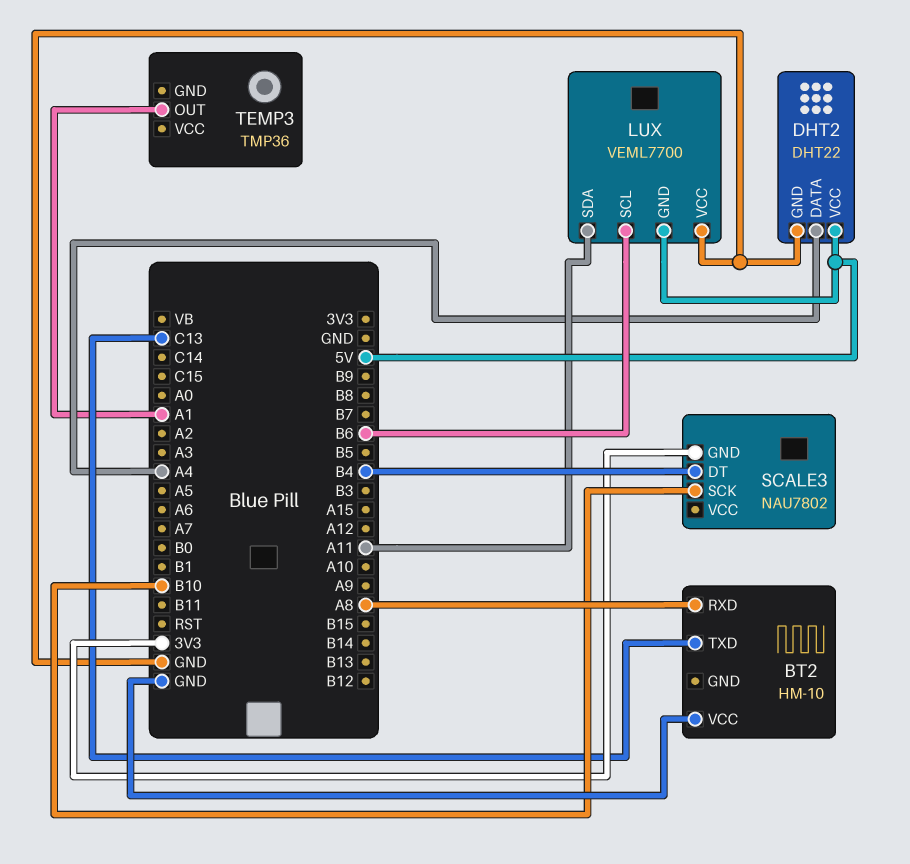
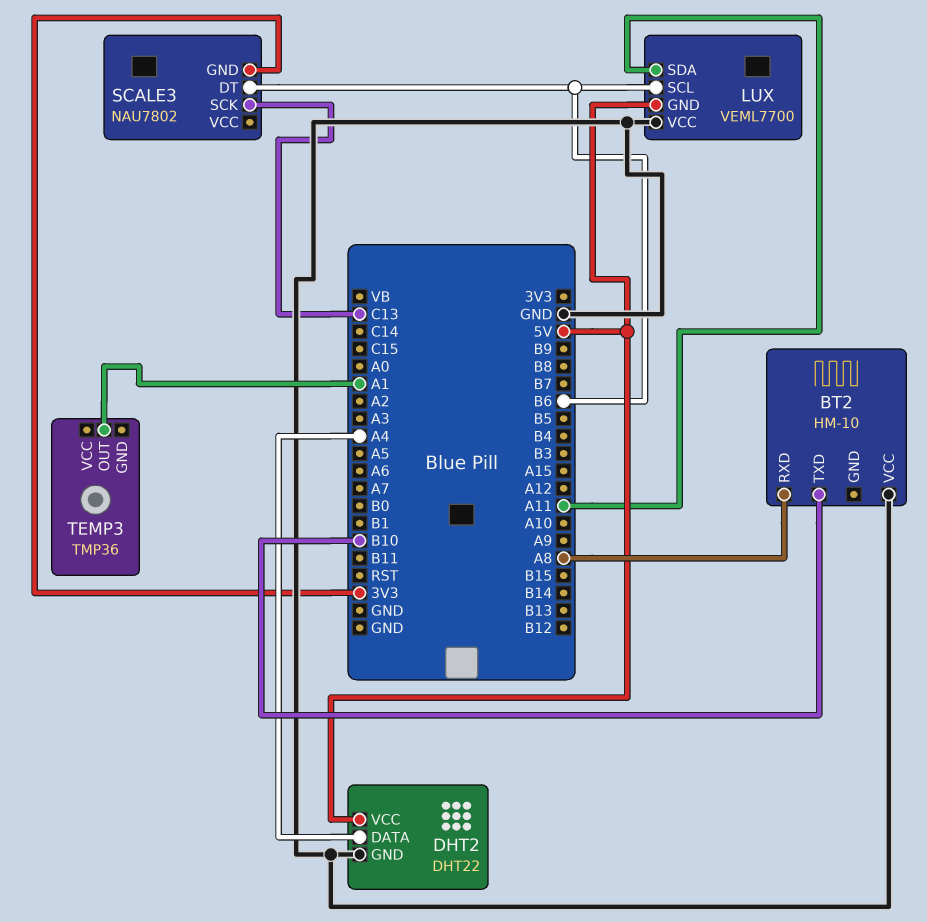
BT2 pin TXD: C13 -> B10
SCALE3 pin DT: B4 -> B6
SCALE3 pin SCK: B10 -> C13

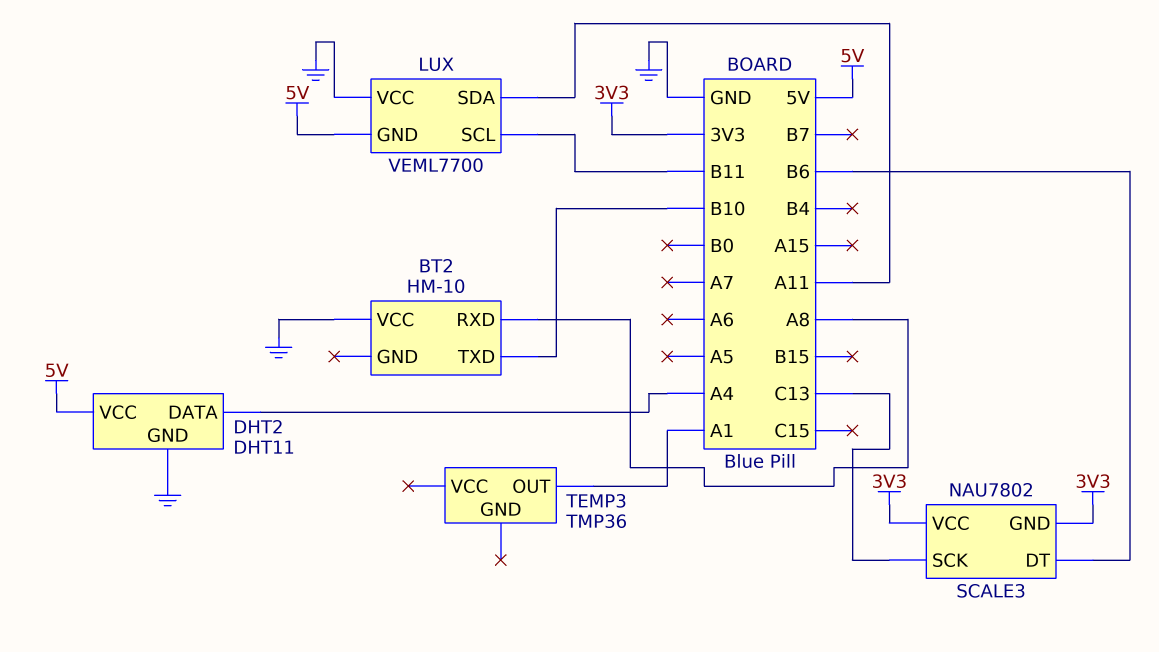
DHT2: DHT22 -> DHT11
LUX pin SCL: B6 -> B11
SCALE3 pin VCC: none -> 3V3

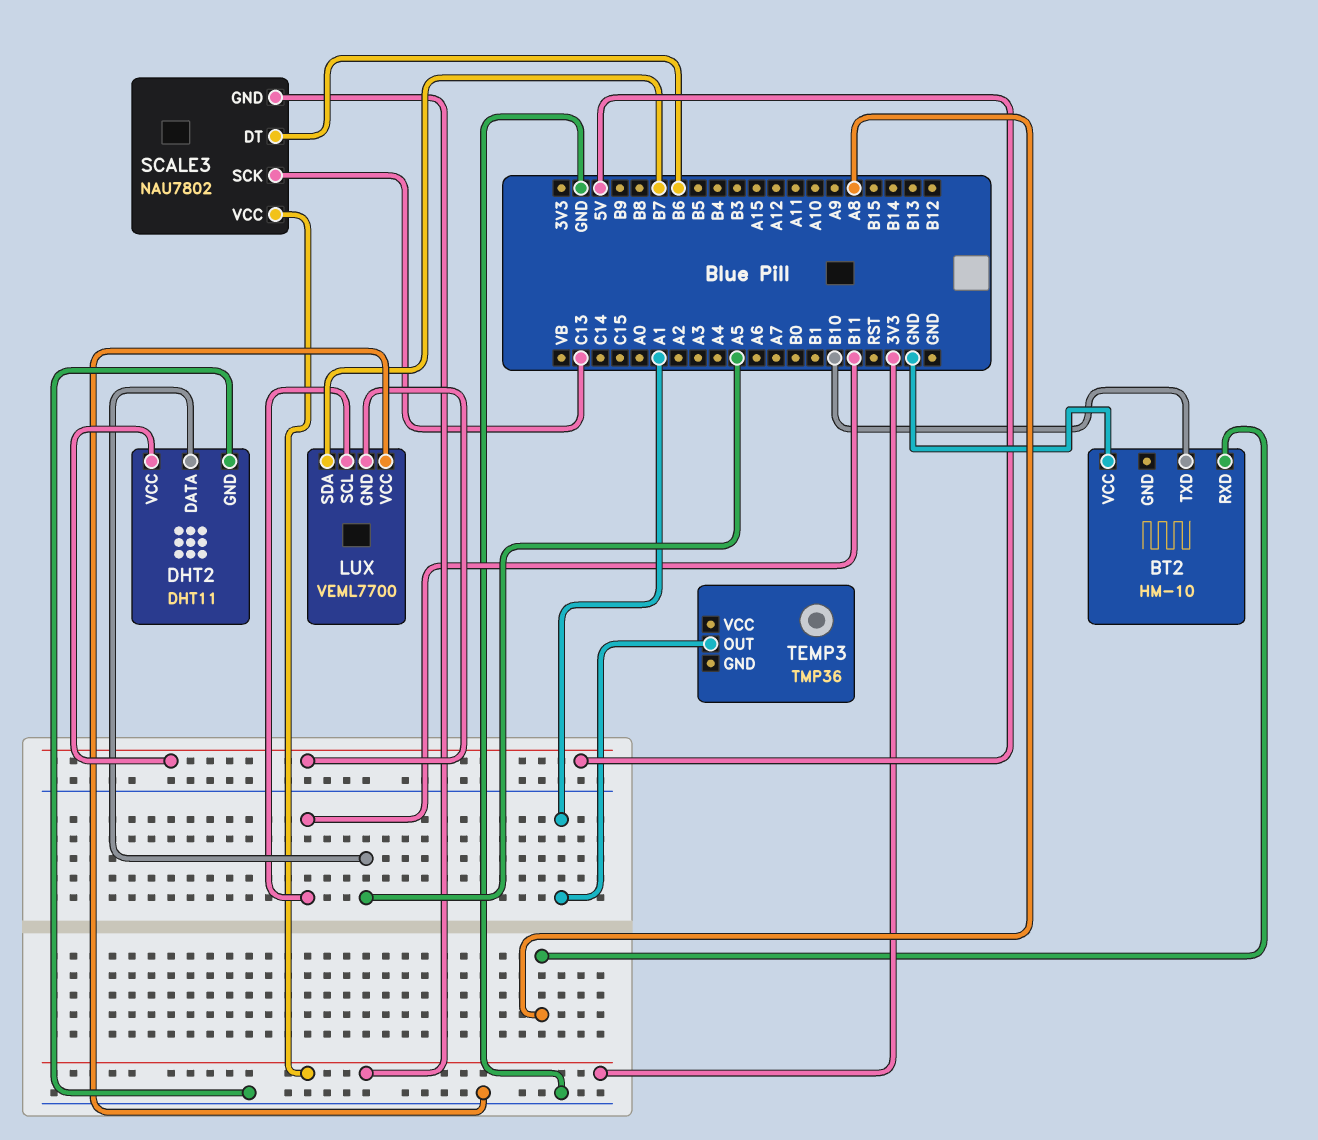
DHT2 pin DATA: A4 -> A5
LUX pin SDA: A11 -> B7

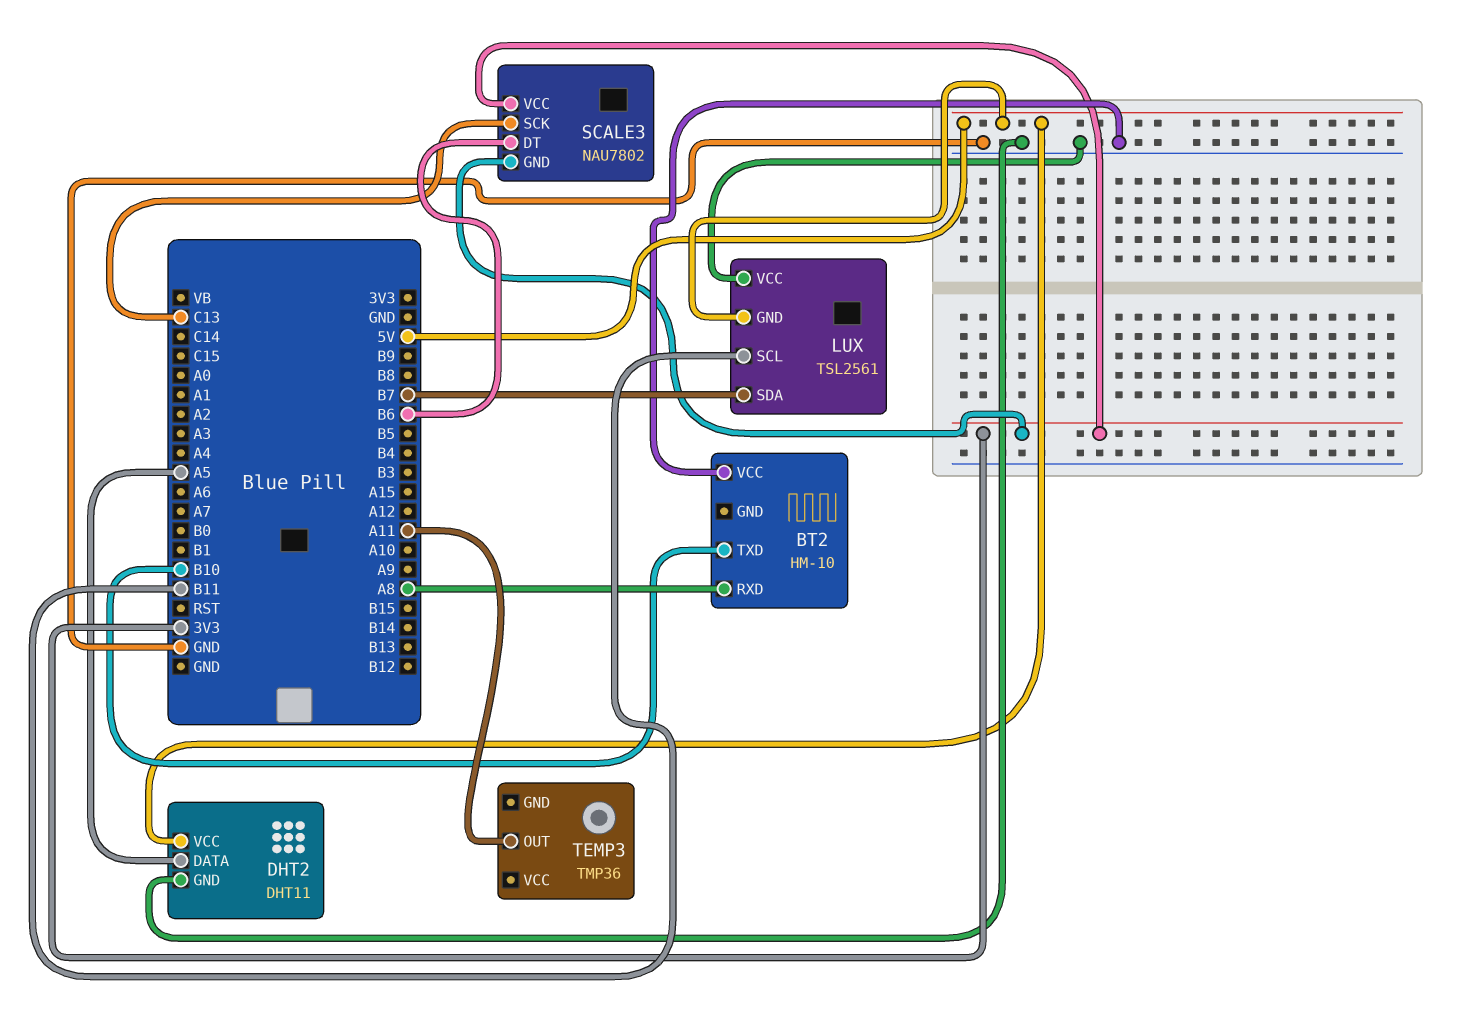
LUX: VEML7700 -> TSL2561
TEMP3 pin OUT: A1 -> A11

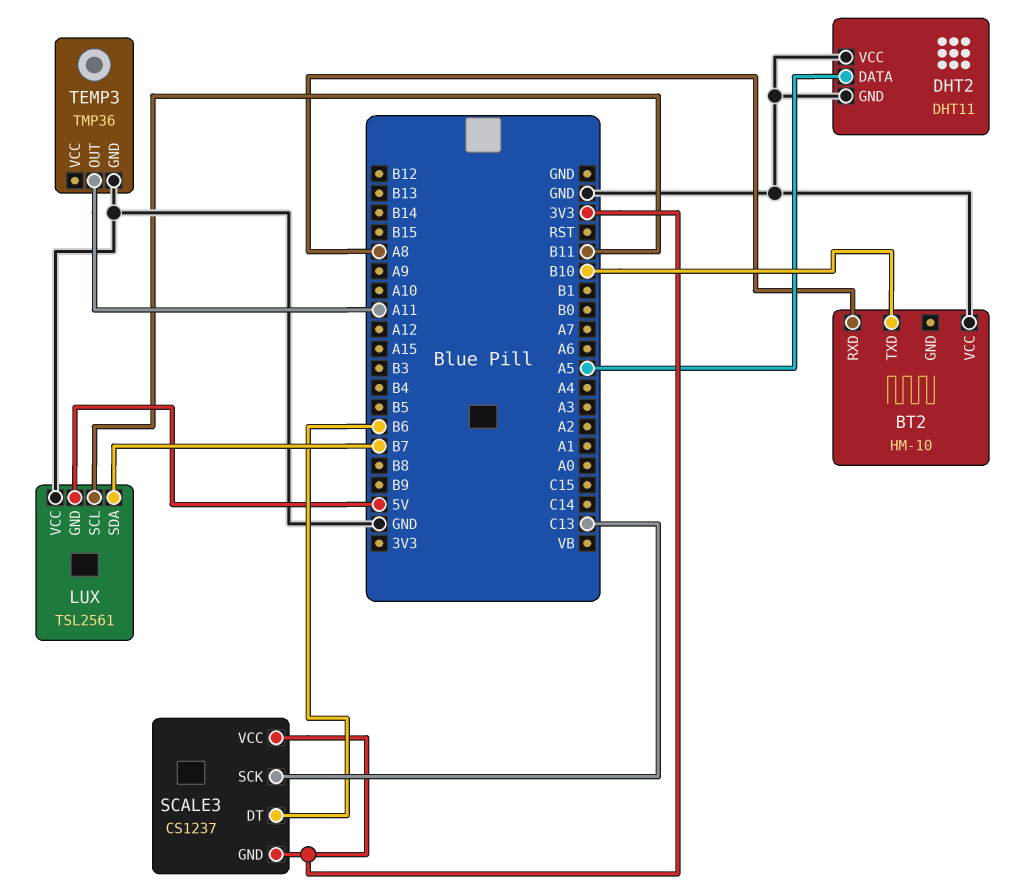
DHT2 pin VCC: 5V -> GND
SCALE3: NAU7802 -> CS1237
TEMP3 pin GND: none -> GND

